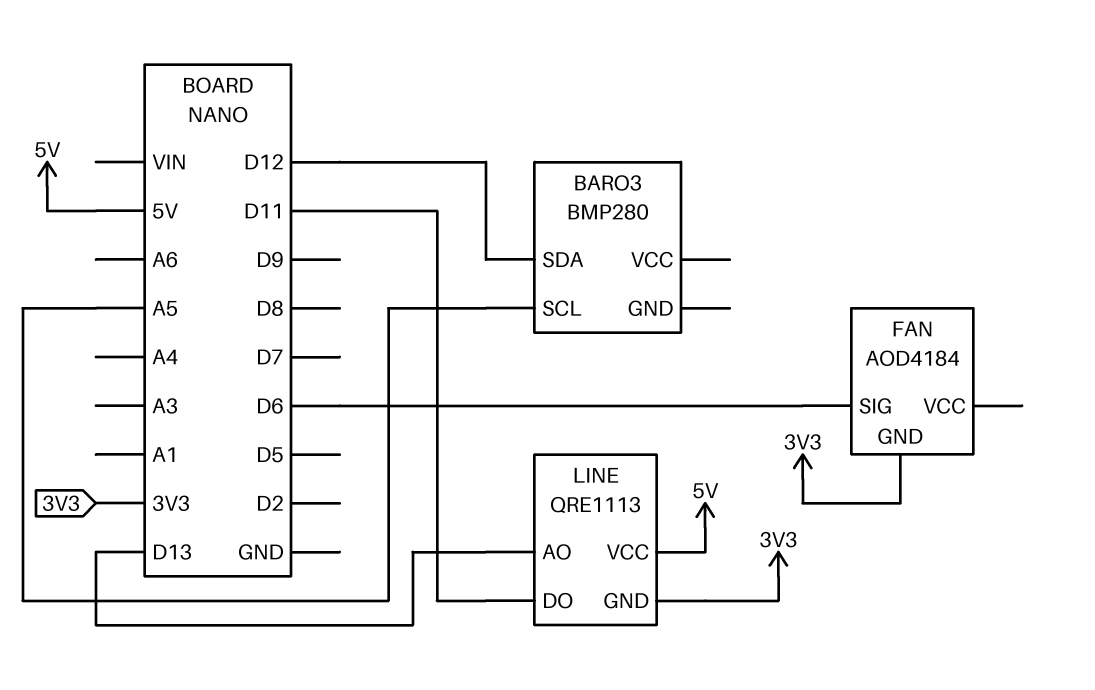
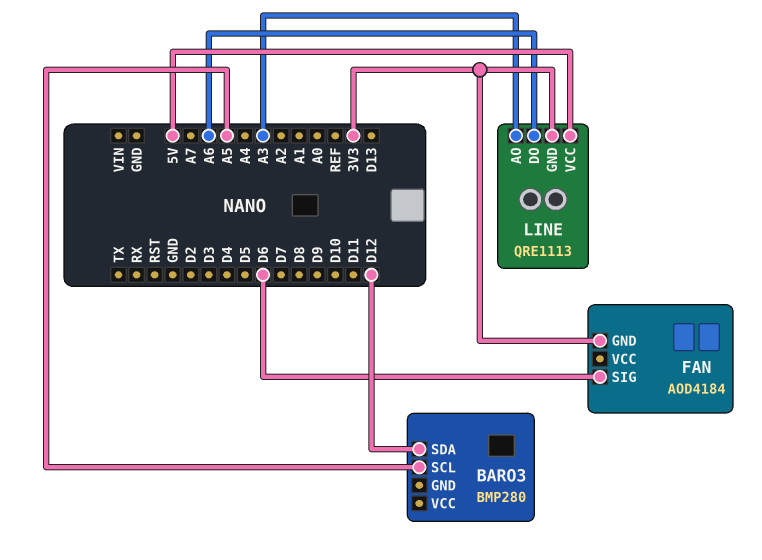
LINE pin AO: D13 -> A3
LINE pin DO: D11 -> A6

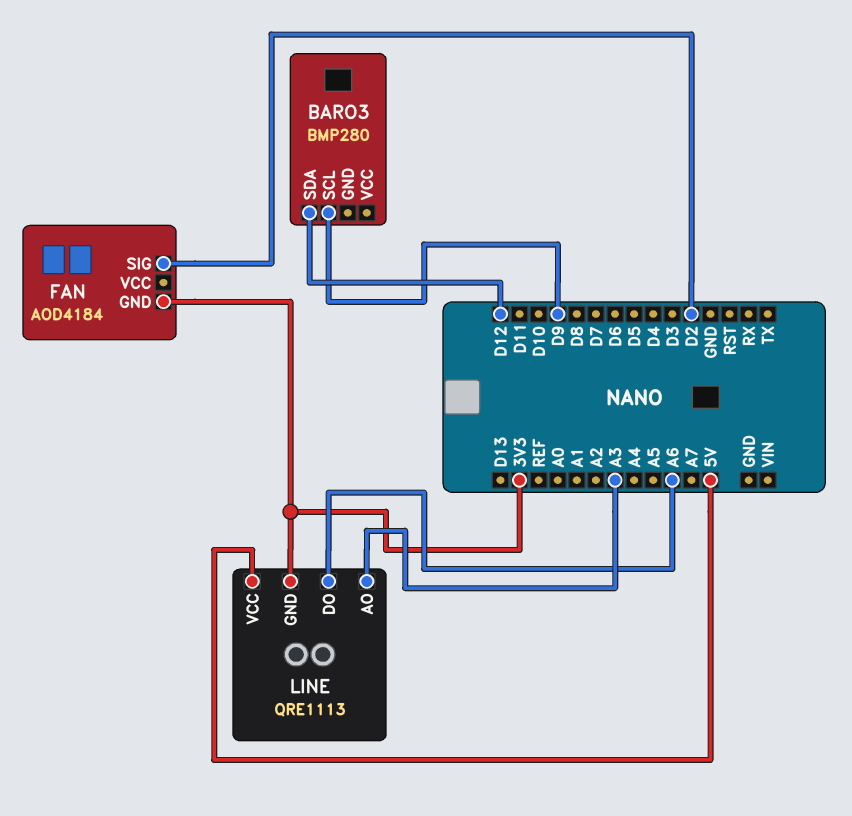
BARO3 pin SCL: A5 -> D9
FAN pin SIG: D6 -> D2

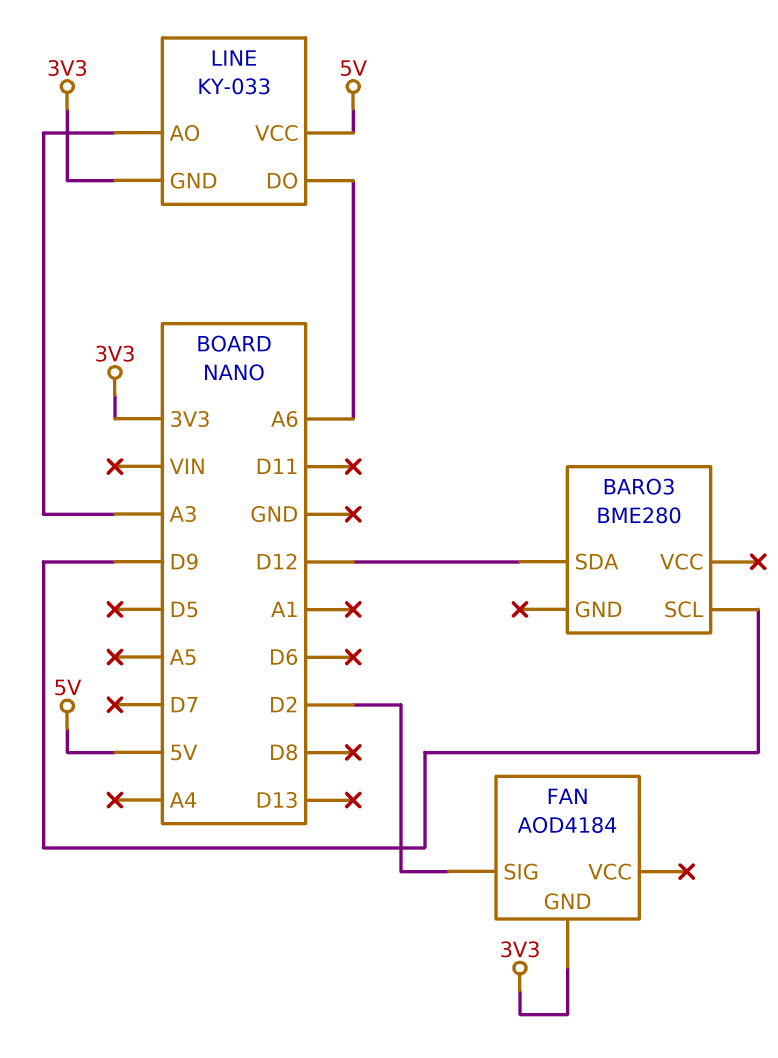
BARO3: BMP280 -> BME280
LINE: QRE1113 -> KY-033

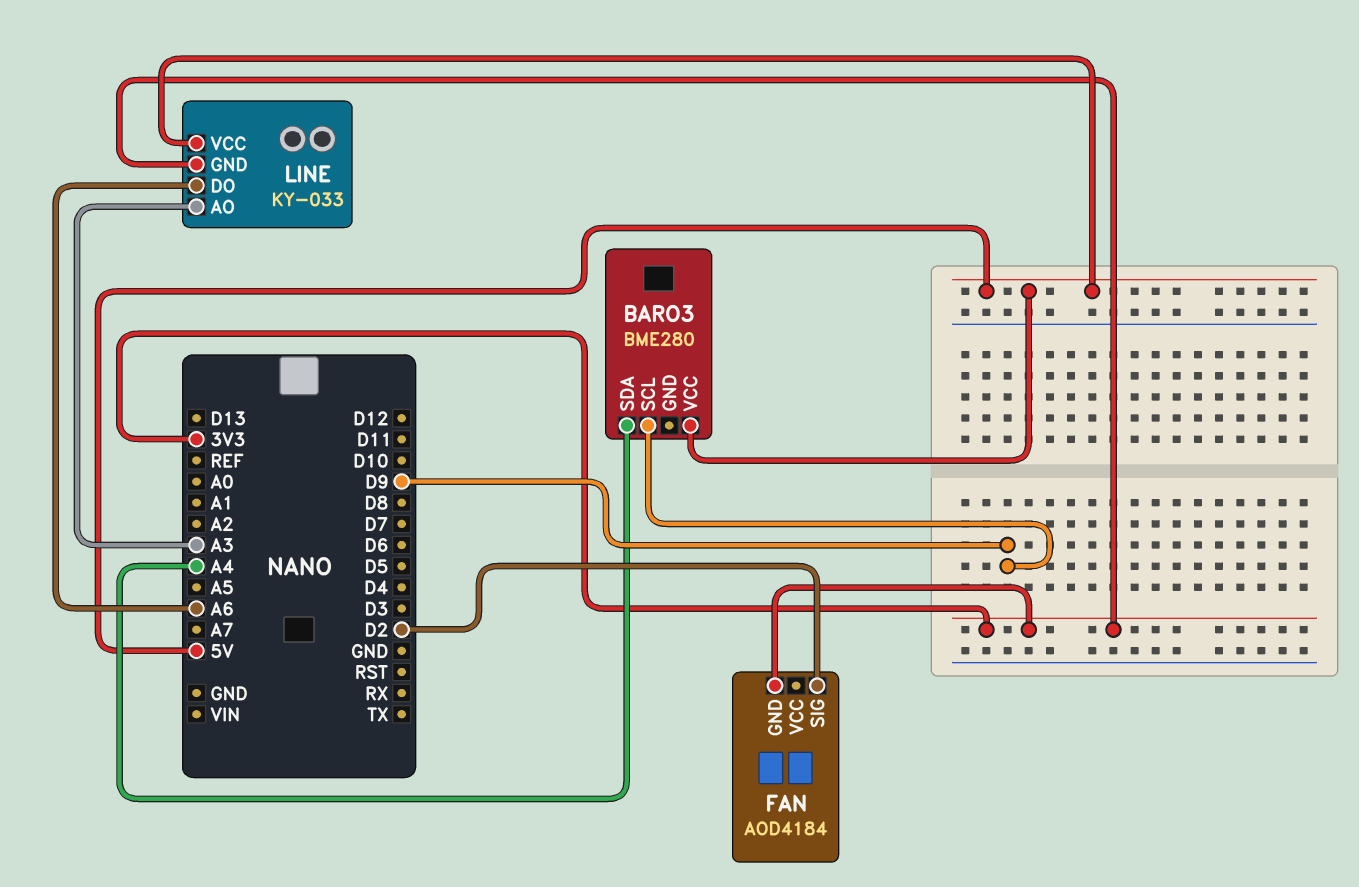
BARO3 pin SDA: D12 -> A4
BARO3 pin VCC: none -> 5V

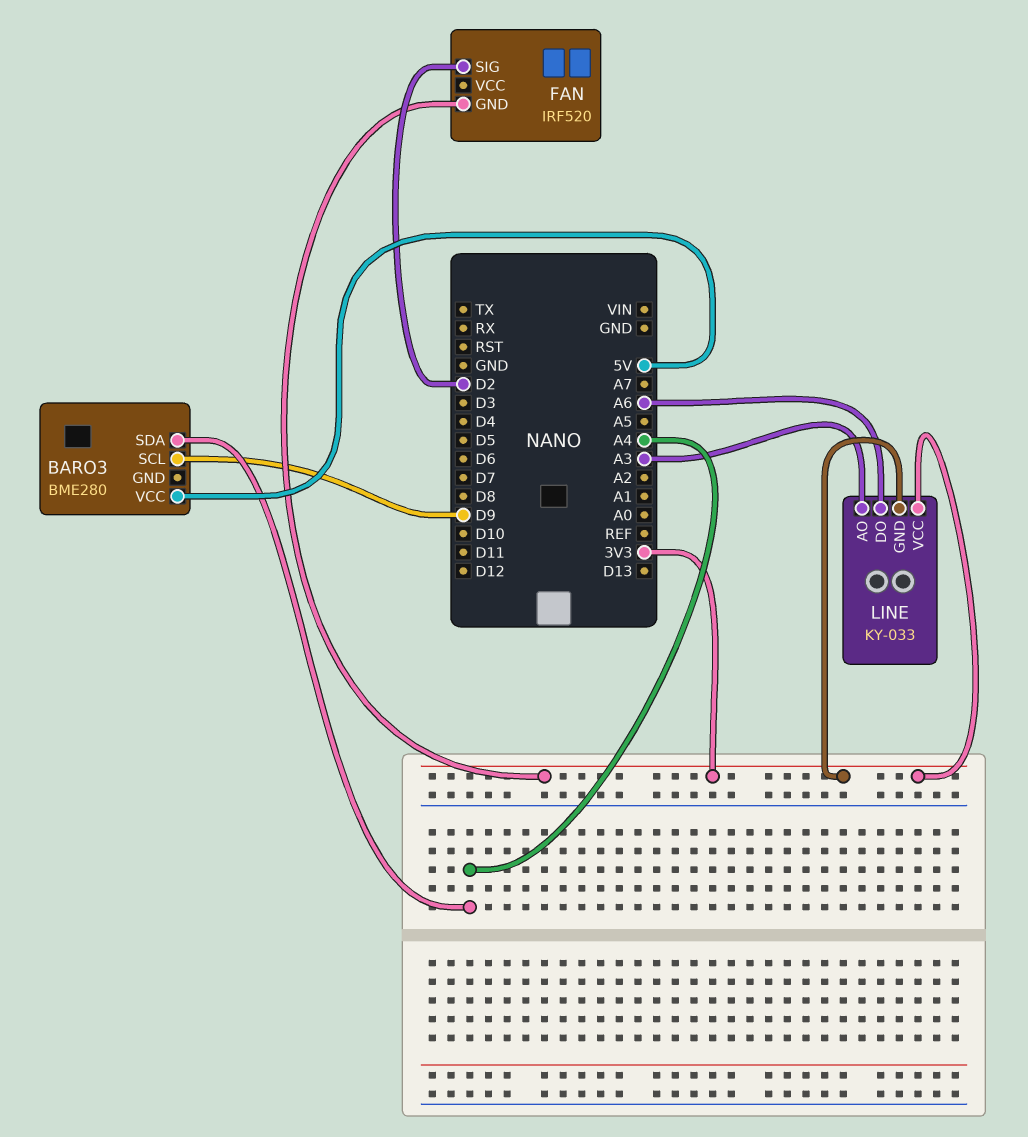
FAN: AOD4184 -> IRF520
LINE pin VCC: 5V -> 3V3

